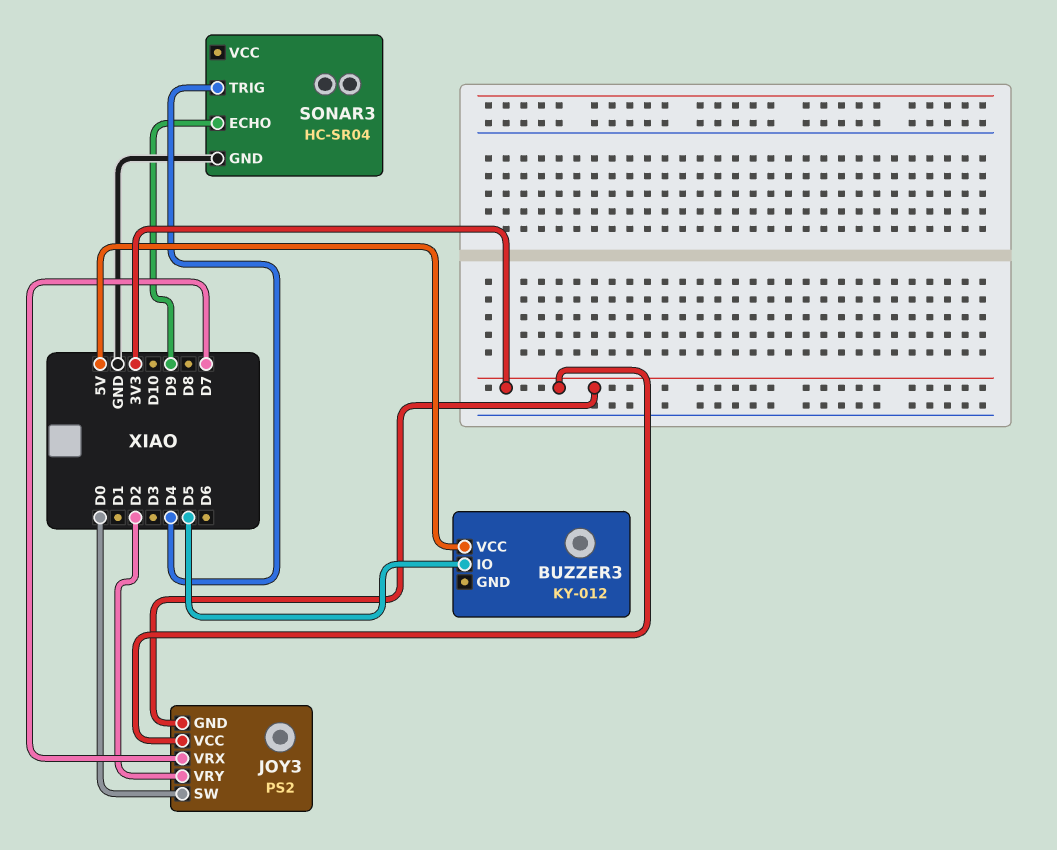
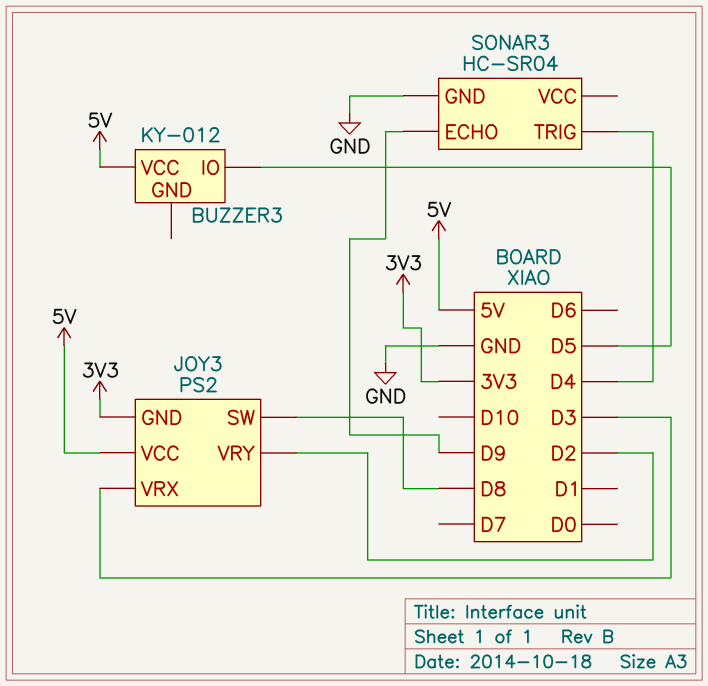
JOY3 pin SW: D0 -> D8
JOY3 pin VCC: 3V3 -> 5V
JOY3 pin VRX: D7 -> D3

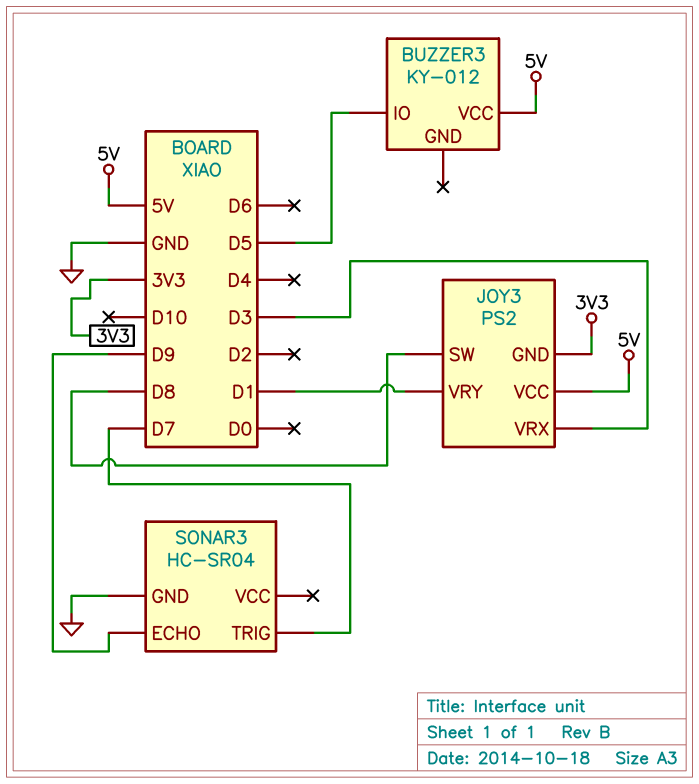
JOY3 pin VRY: D2 -> D1
SONAR3 pin TRIG: D4 -> D7

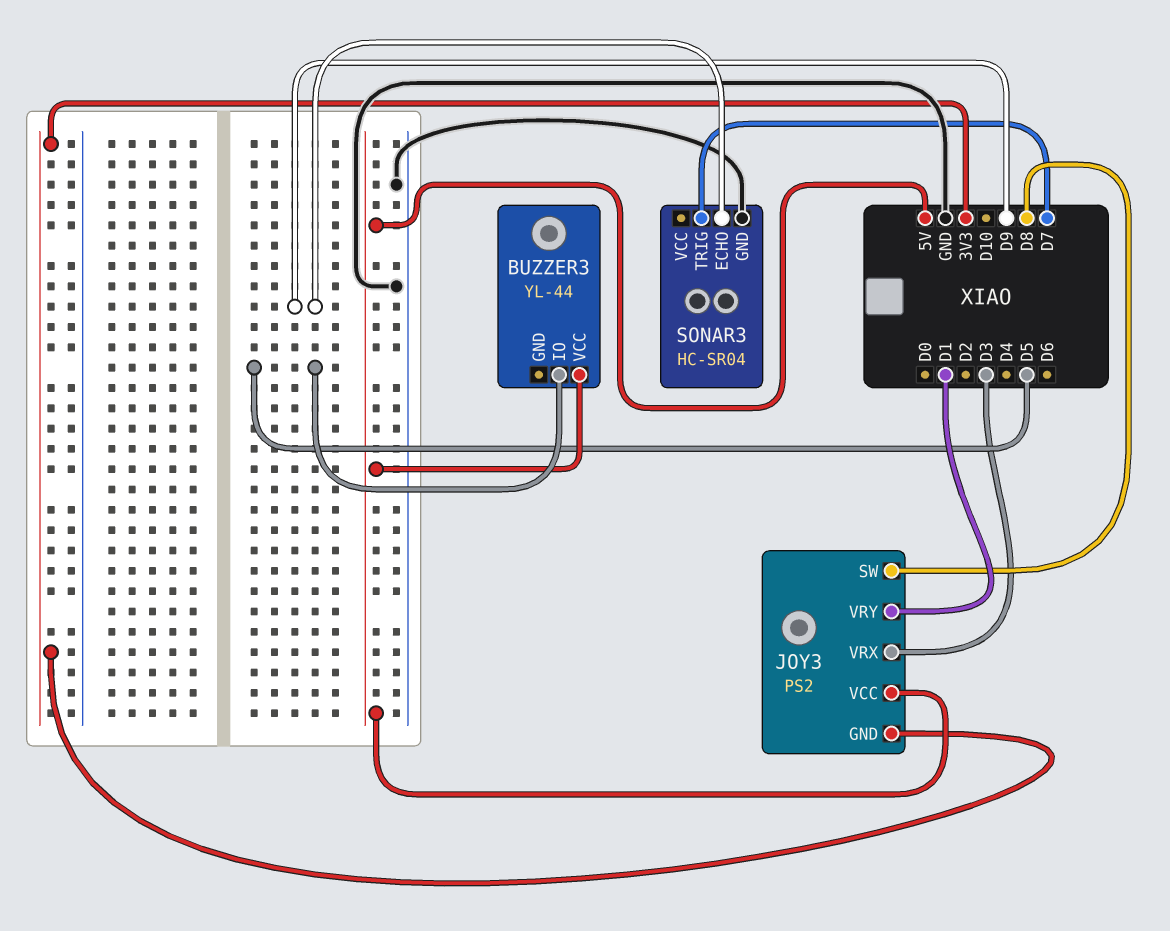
BUZZER3: KY-012 -> YL-44

